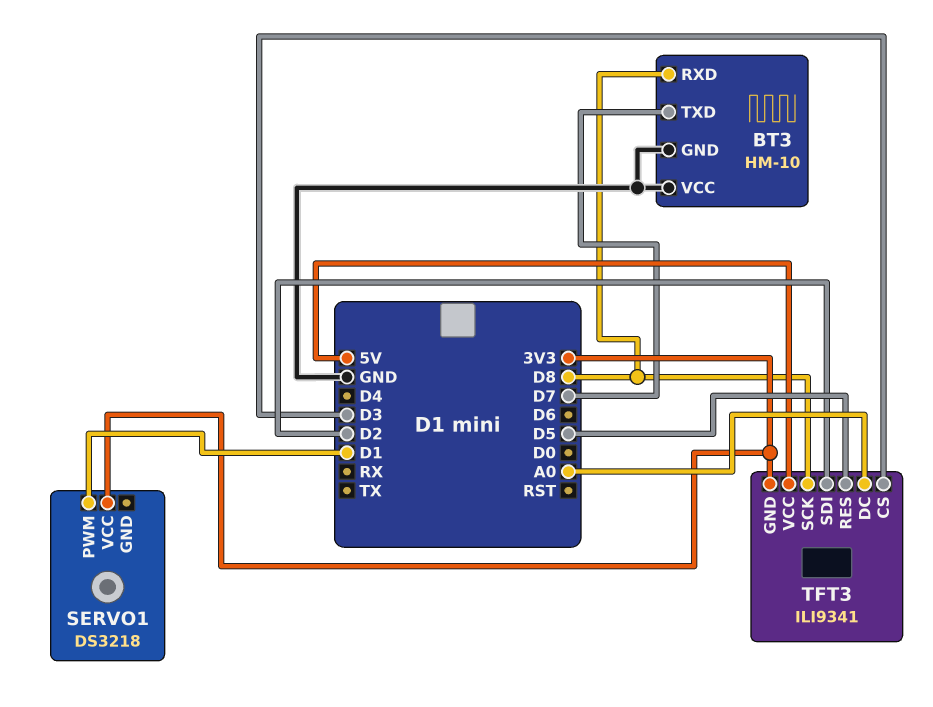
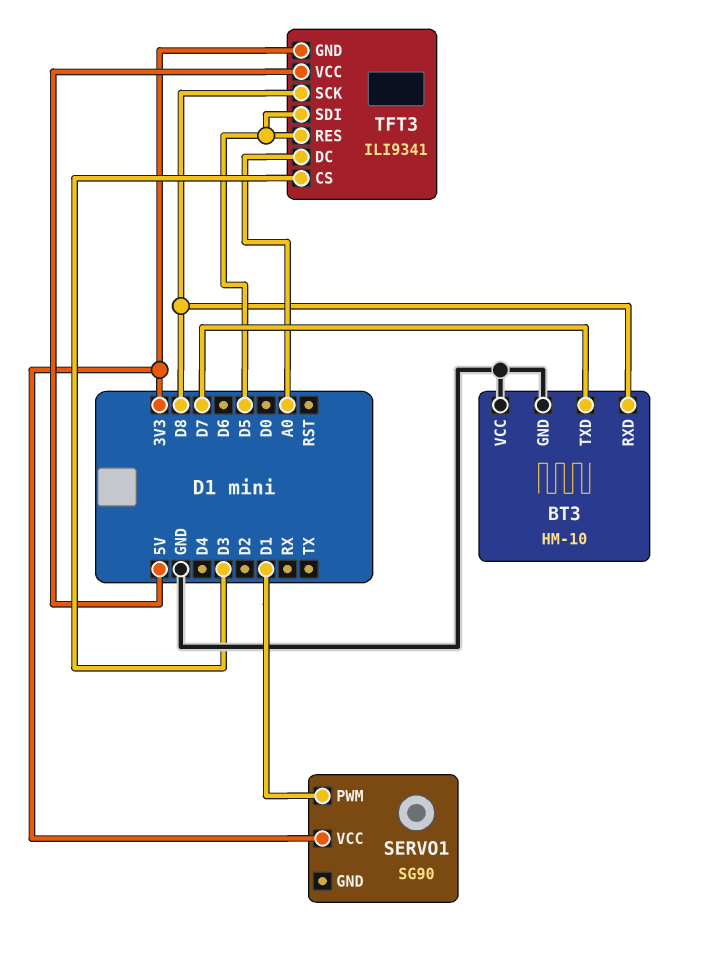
SERVO1: DS3218 -> SG90
TFT3 pin SDI: D2 -> D5

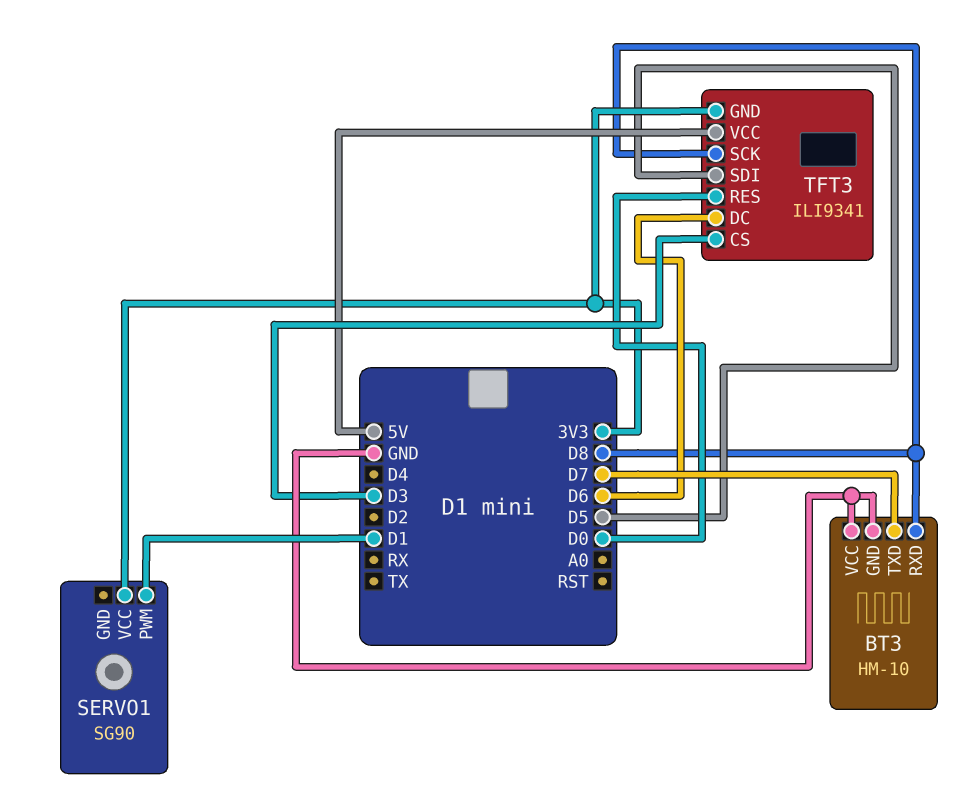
TFT3 pin DC: A0 -> D6
TFT3 pin RES: D5 -> D0

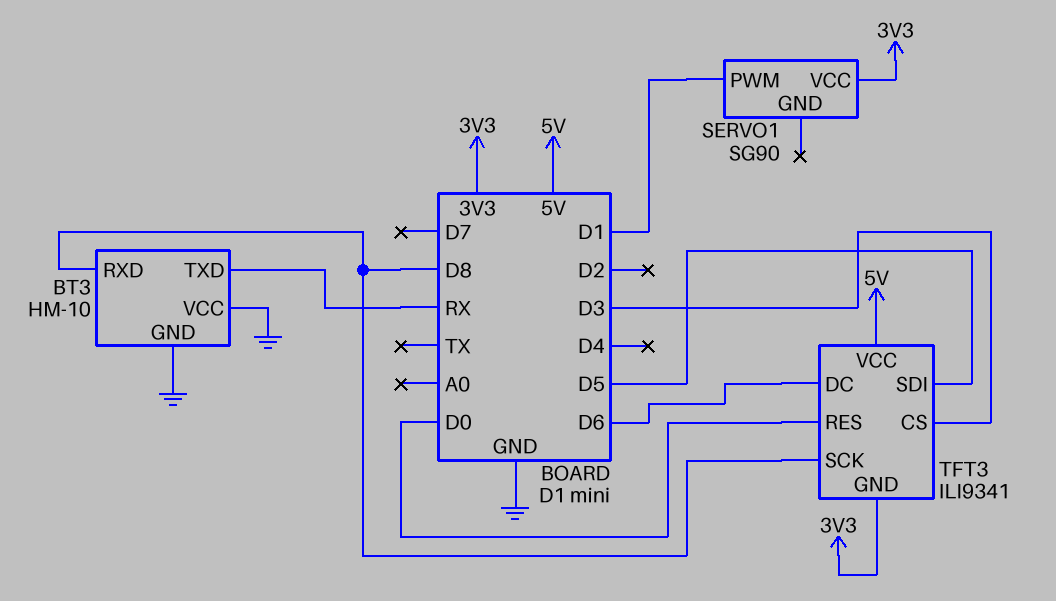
BT3 pin TXD: D7 -> RX

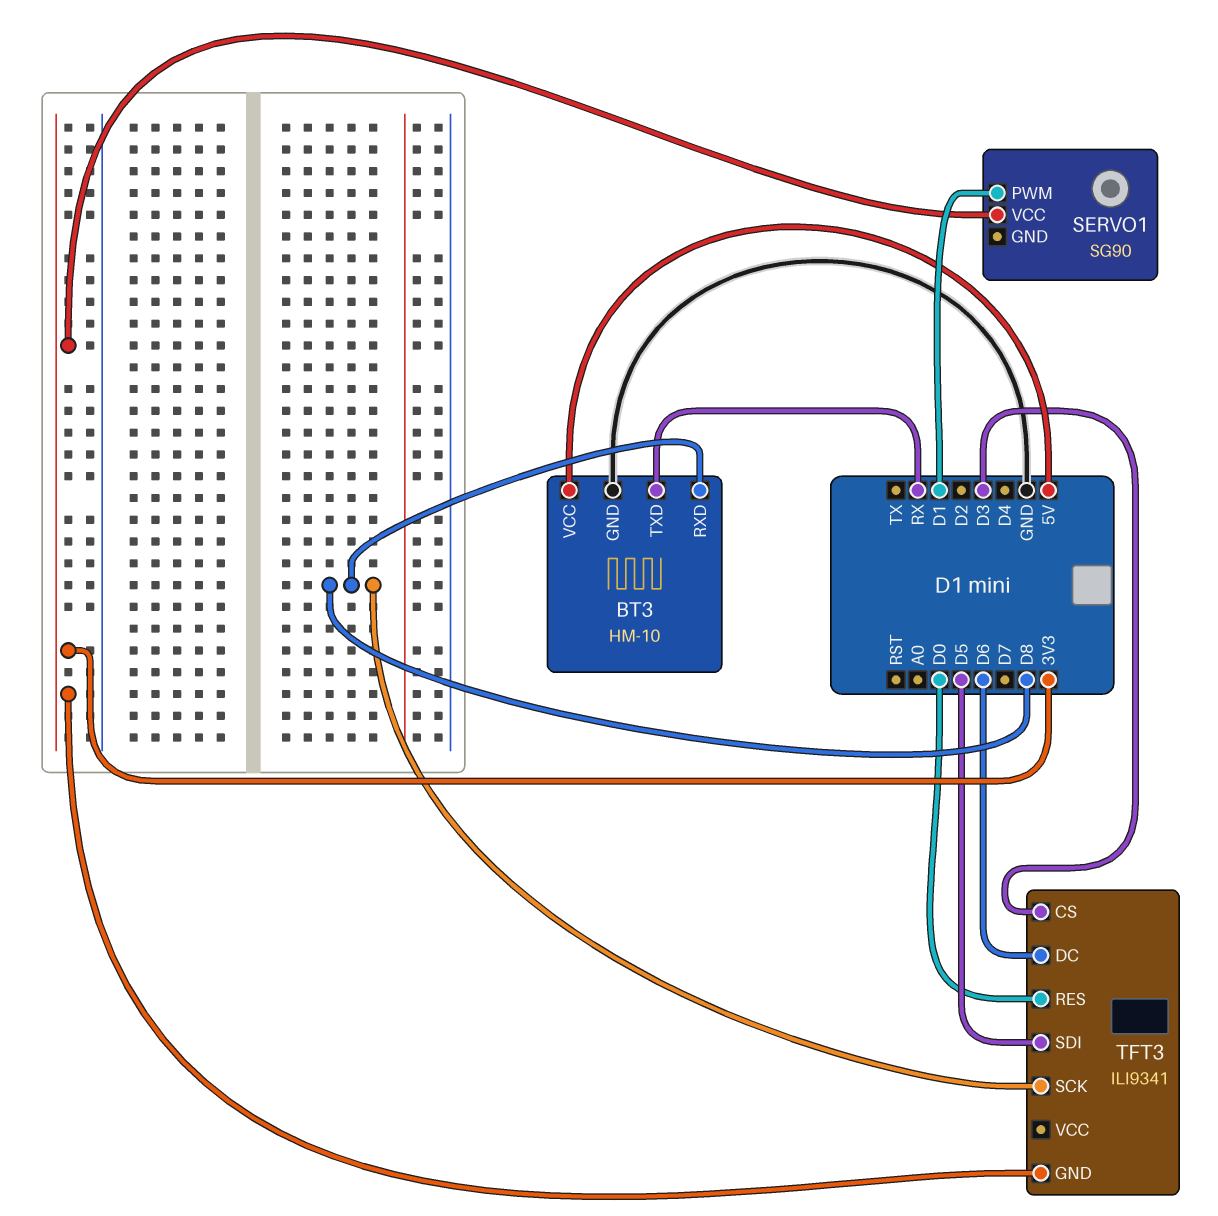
BT3 pin VCC: GND -> 5V
TFT3 pin VCC: 5V -> none

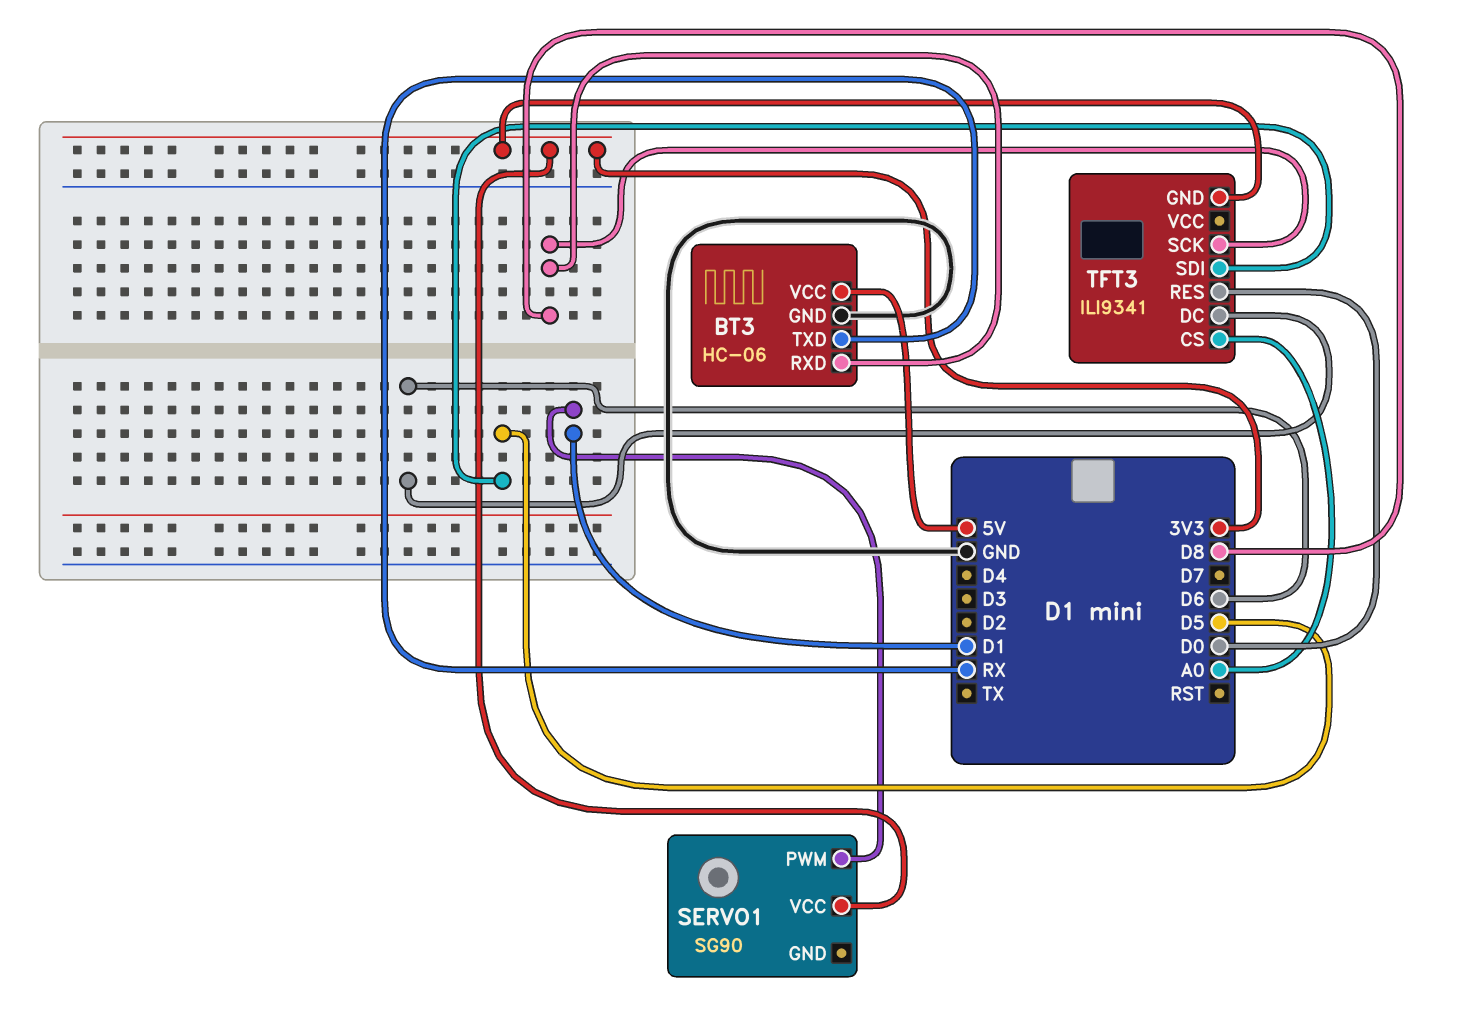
BT3: HM-10 -> HC-06
TFT3 pin CS: D3 -> A0

